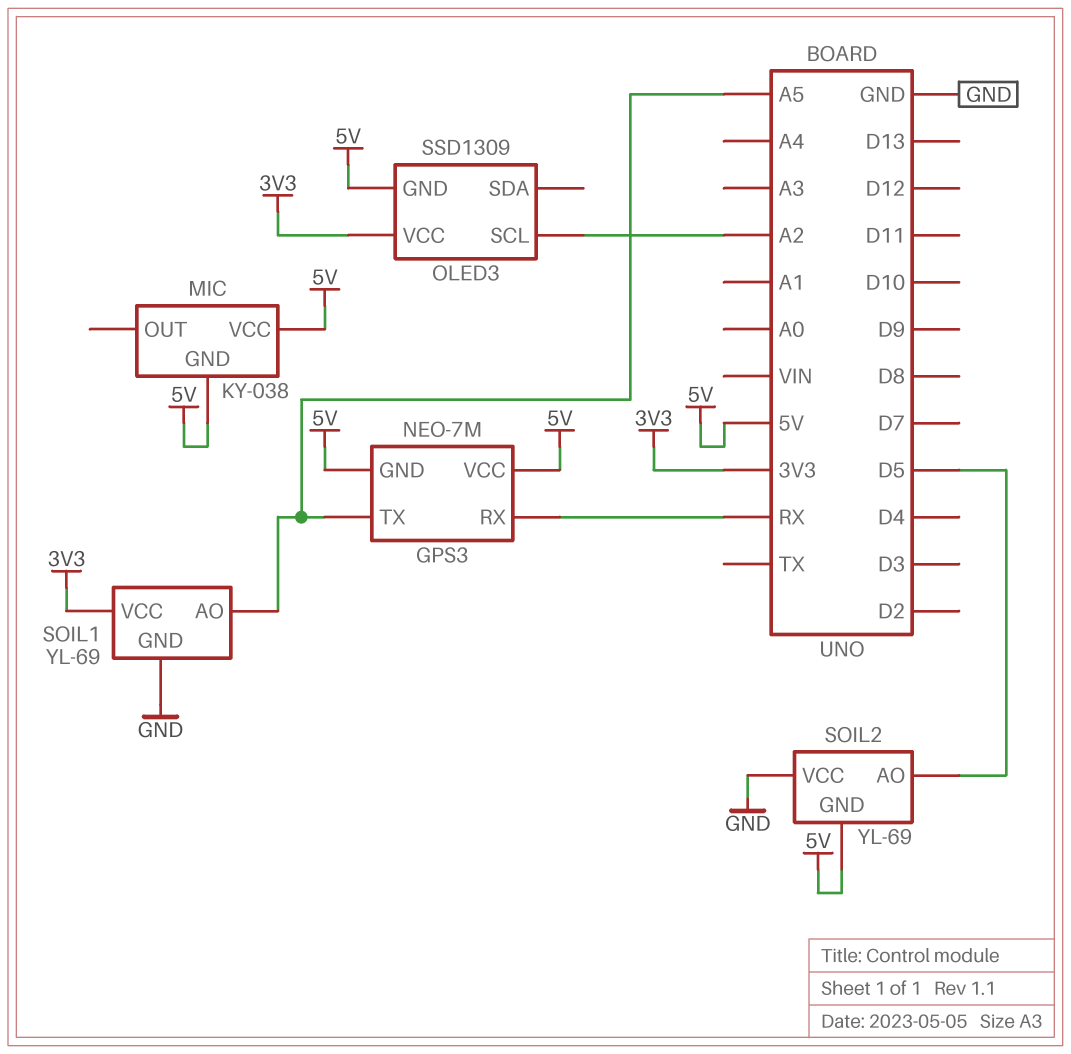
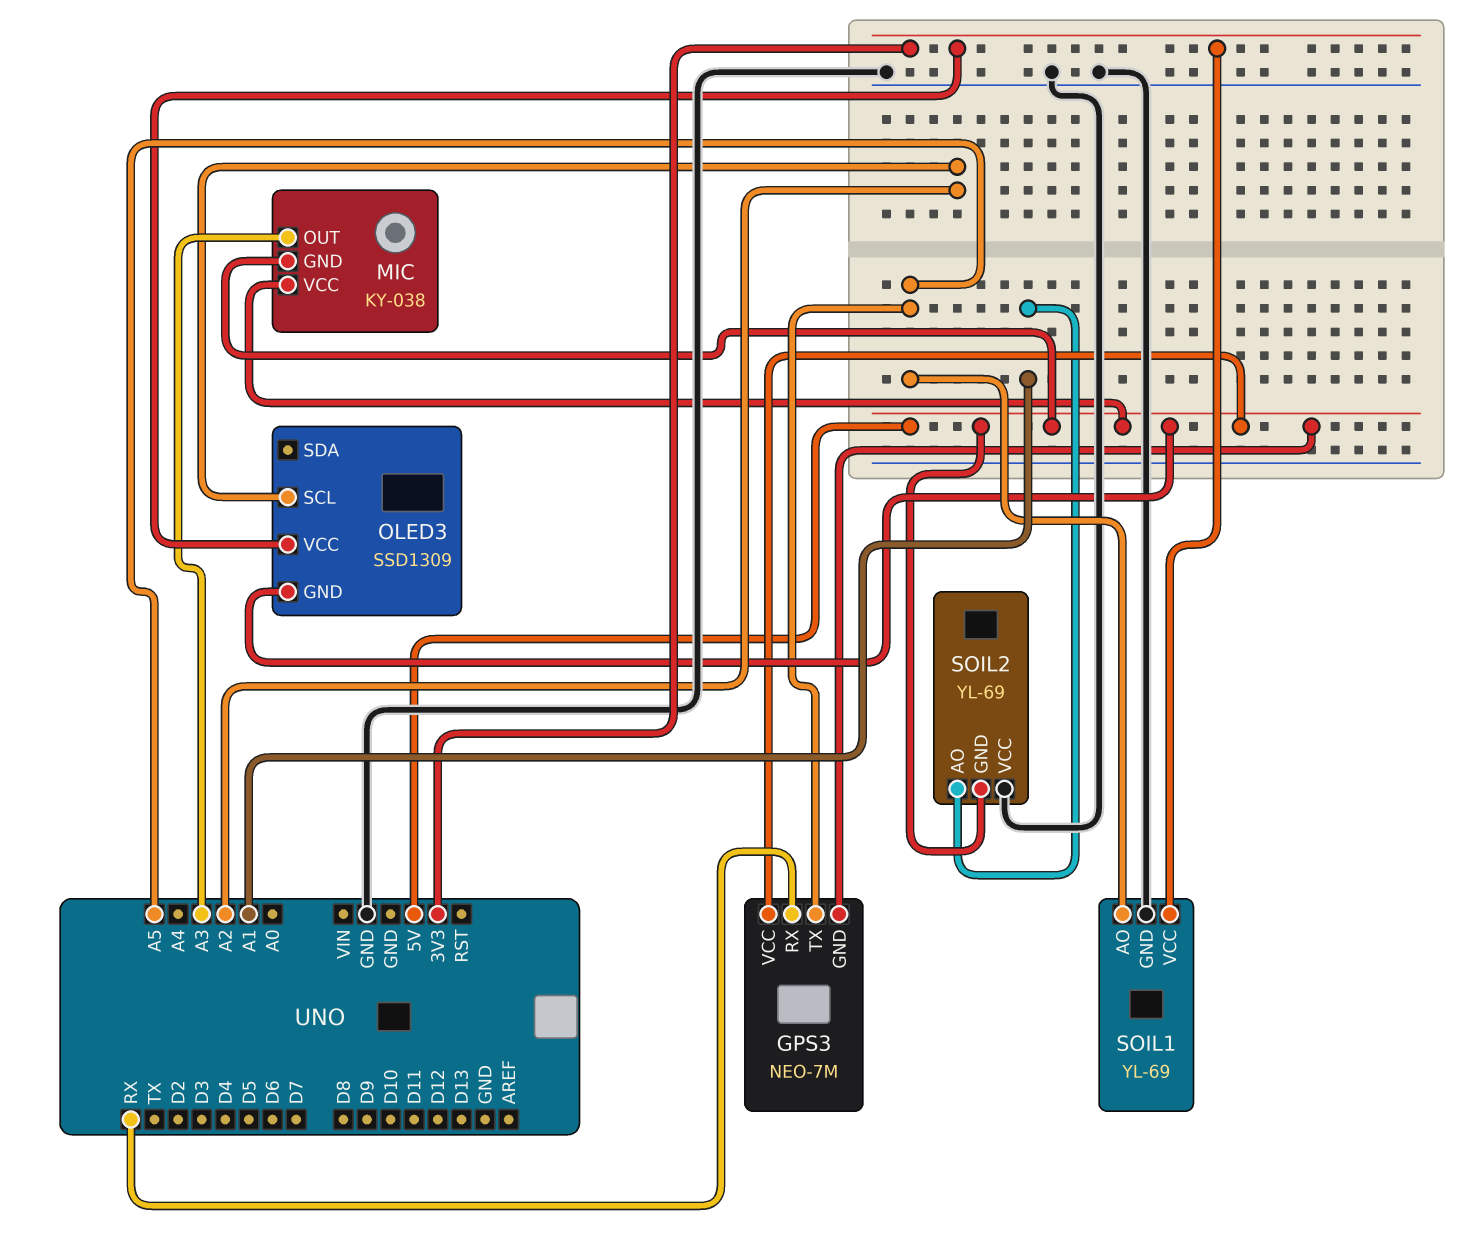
MIC pin OUT: none -> A3
SOIL2 pin AO: D5 -> A1

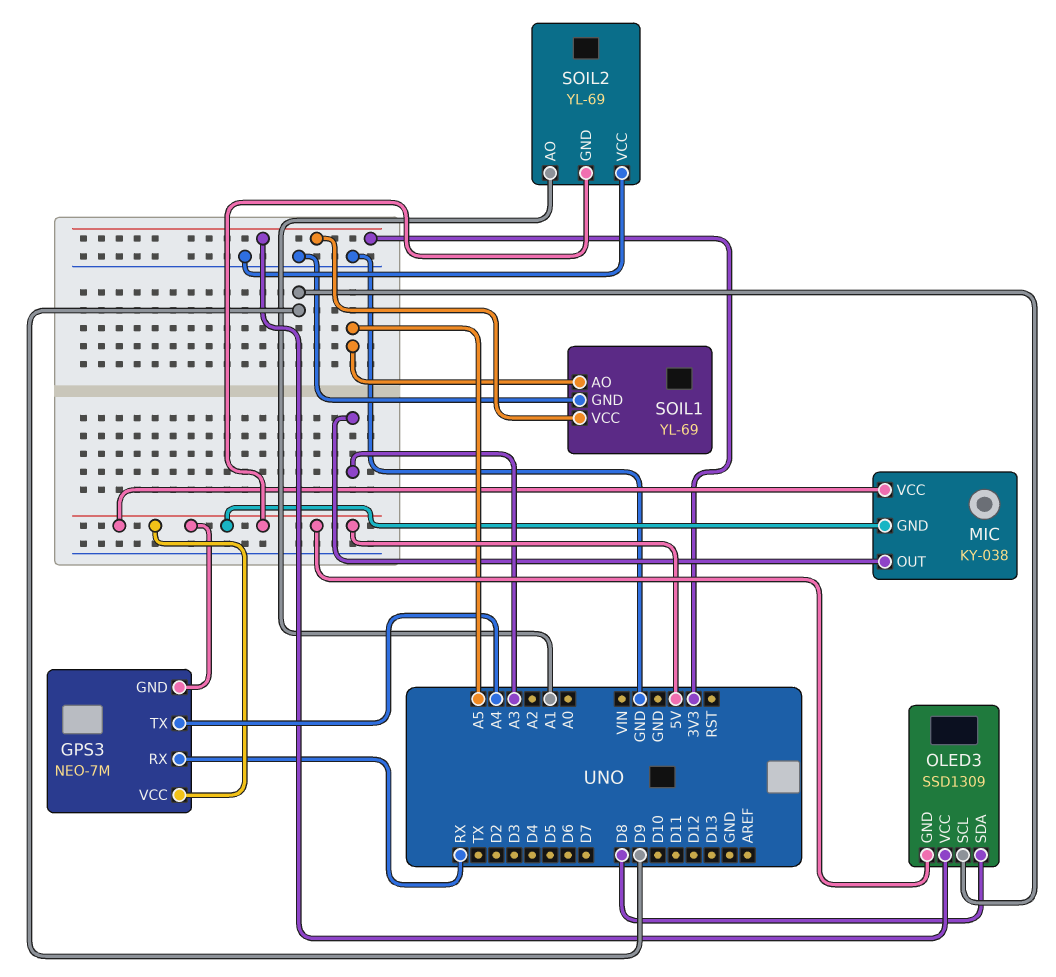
GPS3 pin TX: A5 -> A4
OLED3 pin SCL: A2 -> D9
OLED3 pin SDA: none -> D8

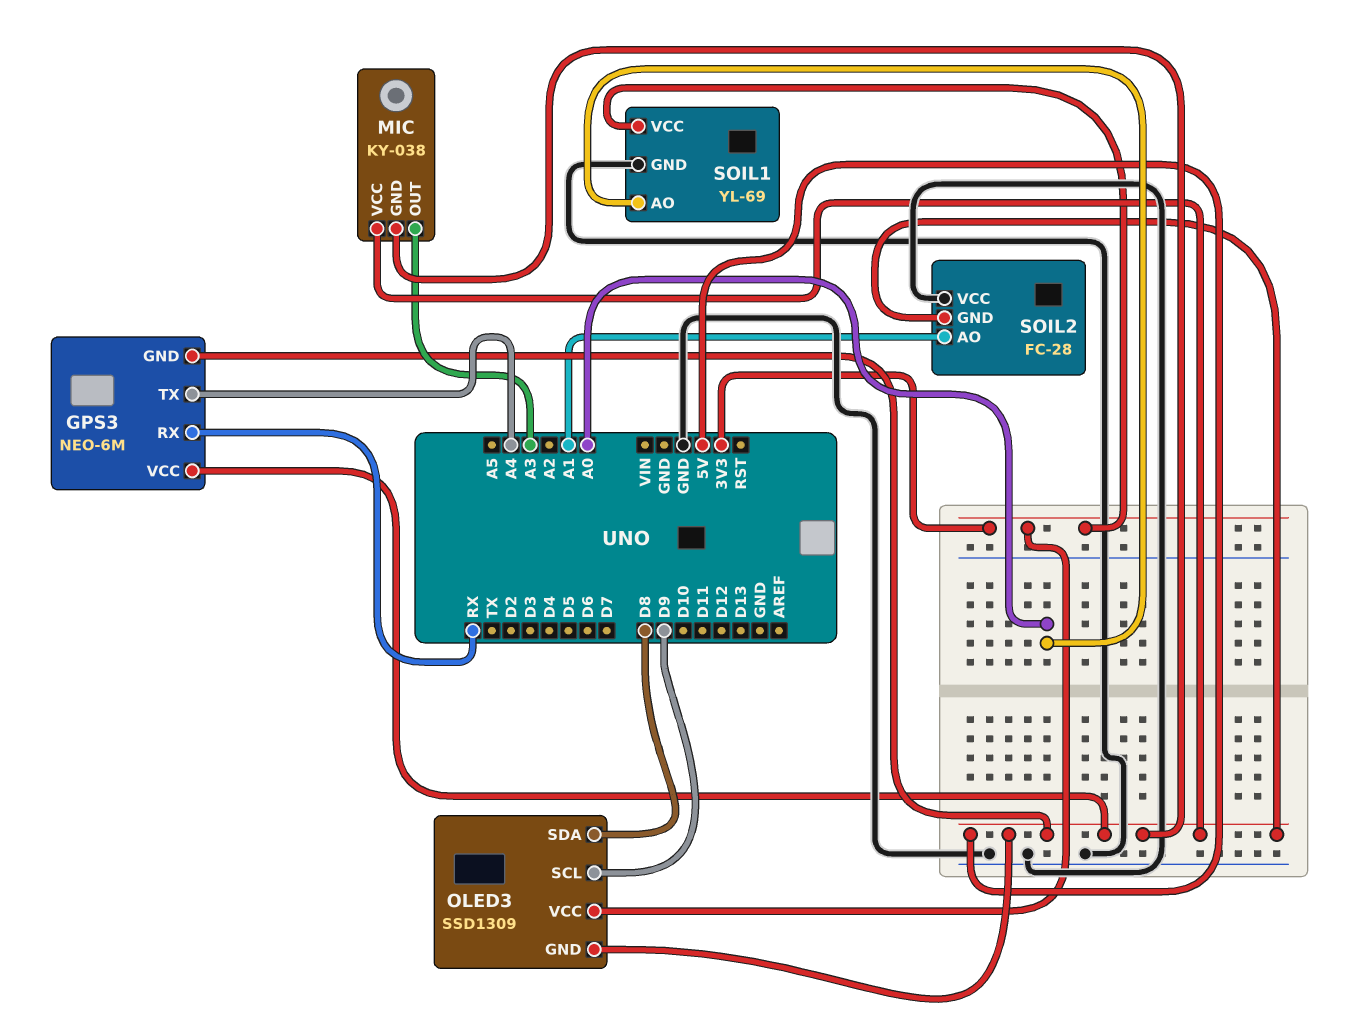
GPS3: NEO-7M -> NEO-6M
SOIL1 pin AO: A5 -> A0
SOIL2: YL-69 -> FC-28

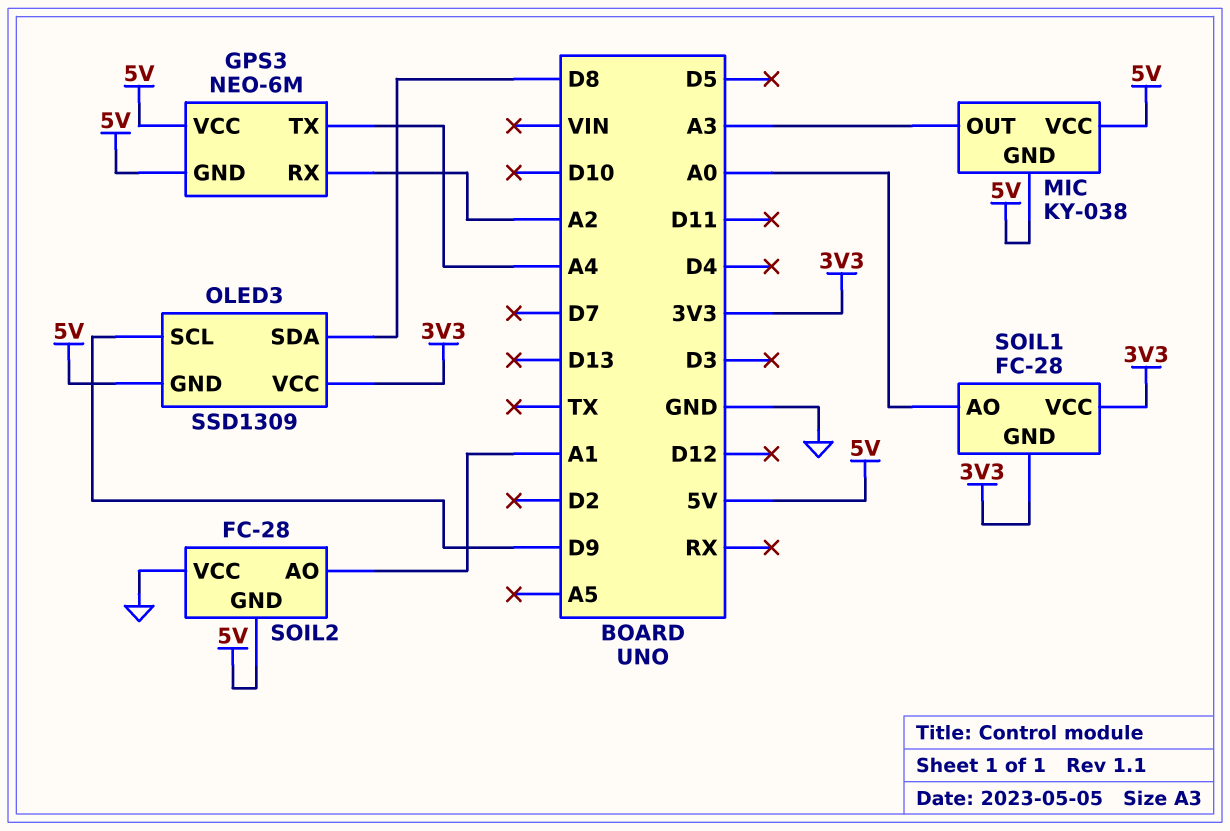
GPS3 pin RX: RX -> A2
SOIL1: YL-69 -> FC-28
SOIL1 pin GND: GND -> 3V3

